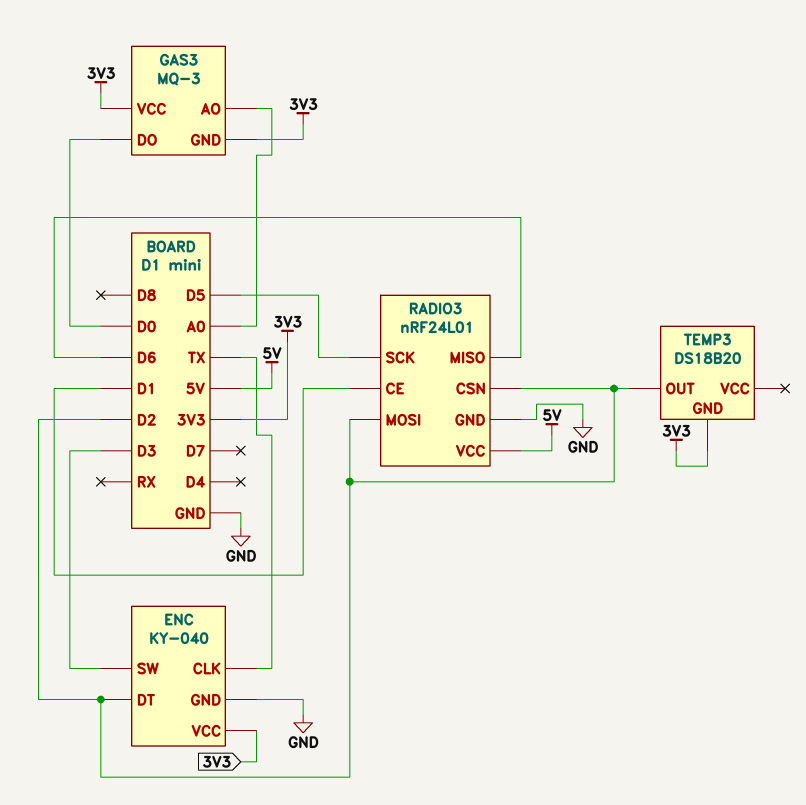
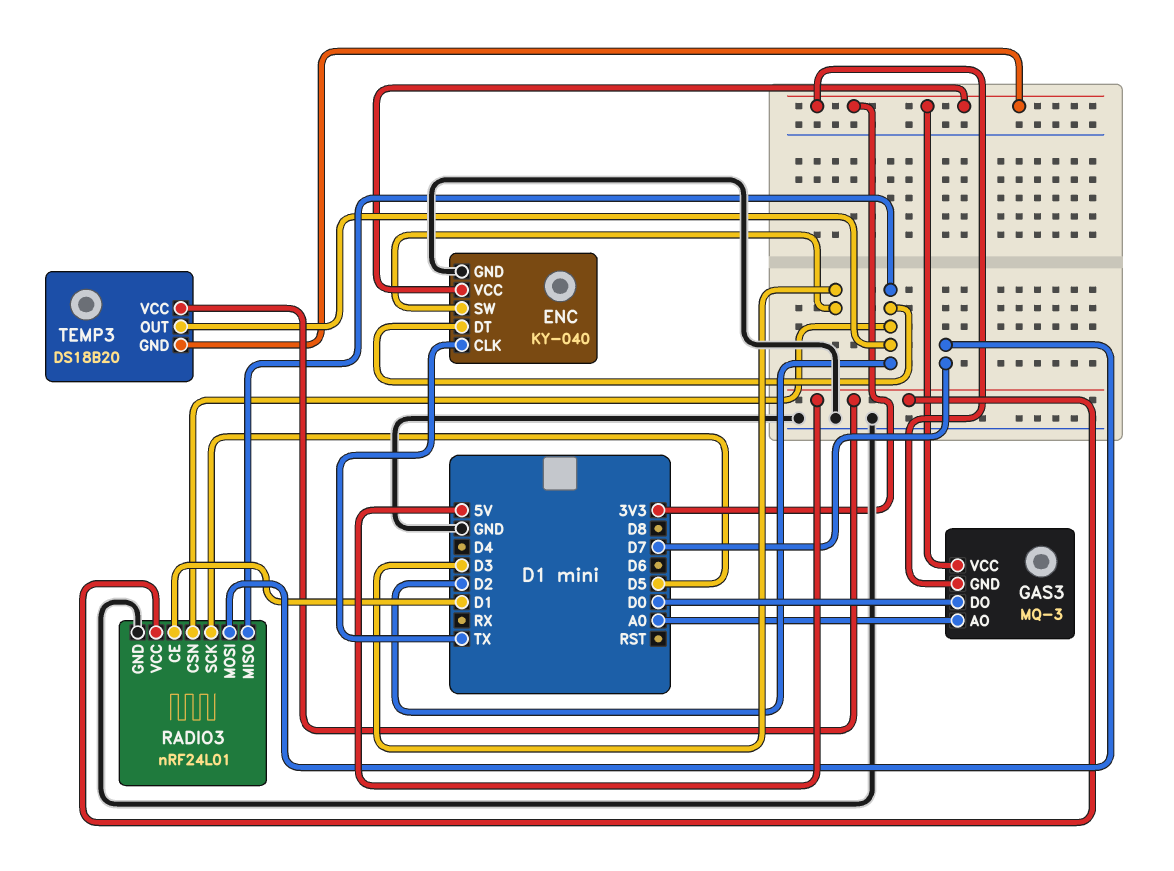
RADIO3 pin MISO: D6 -> D2
RADIO3 pin MOSI: D2 -> D7
TEMP3 pin VCC: none -> 5V

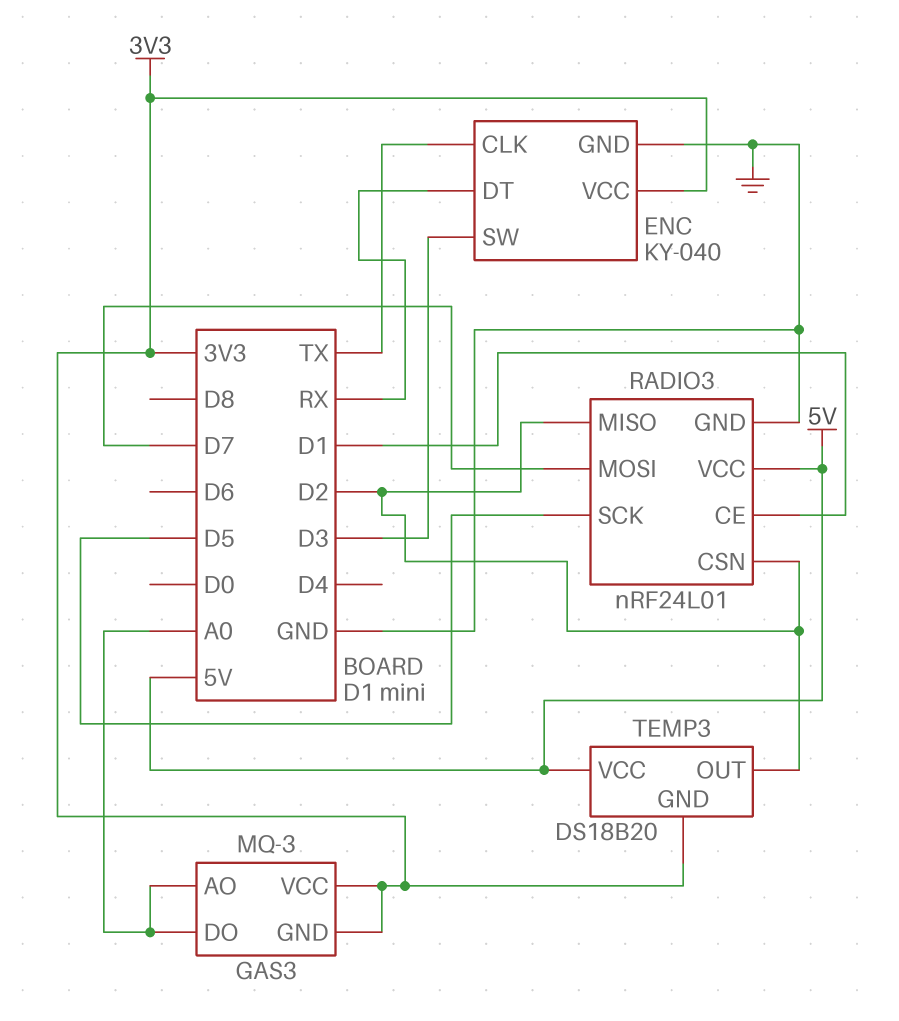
ENC pin DT: D2 -> RX
GAS3 pin DO: D0 -> A0

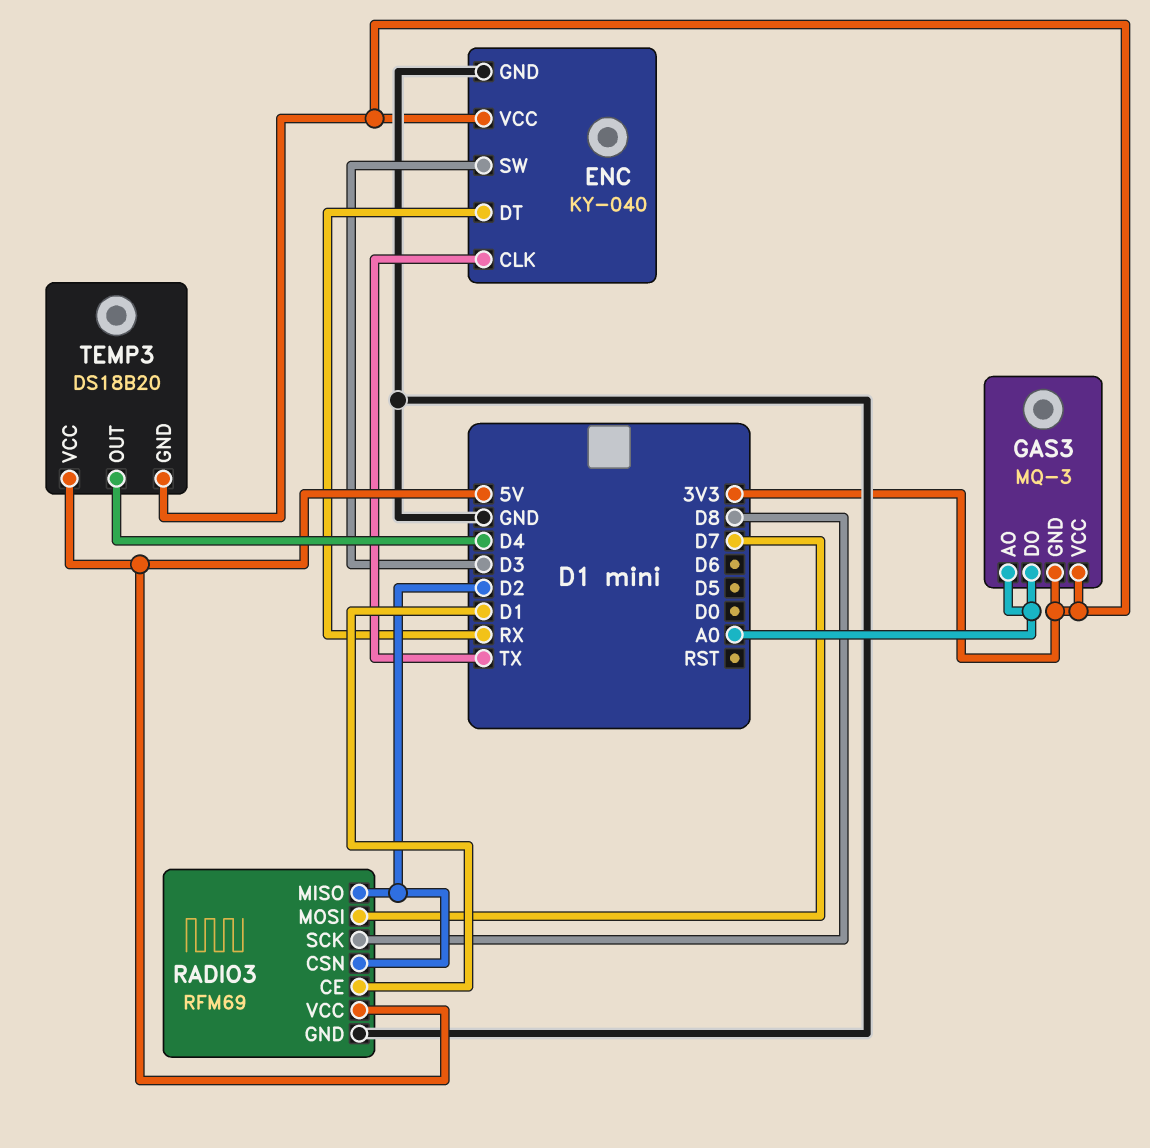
RADIO3: nRF24L01 -> RFM69
RADIO3 pin SCK: D5 -> D8
TEMP3 pin OUT: D2 -> D4

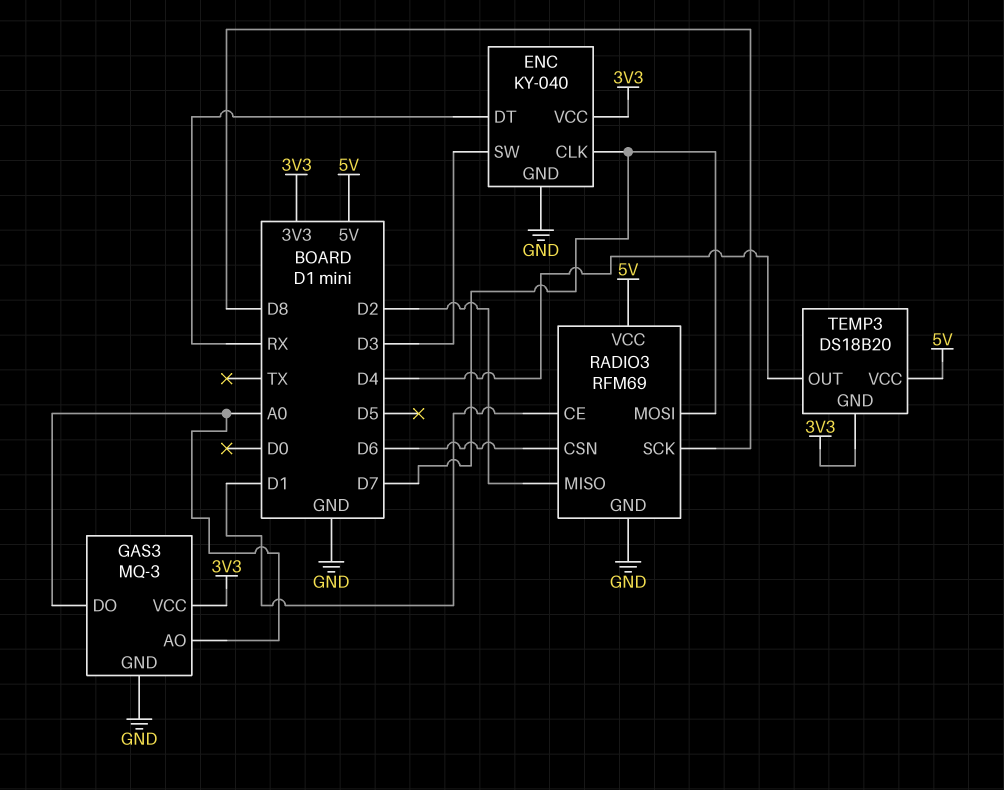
ENC pin CLK: TX -> D7
GAS3 pin GND: 3V3 -> GND
RADIO3 pin CSN: D2 -> D6

